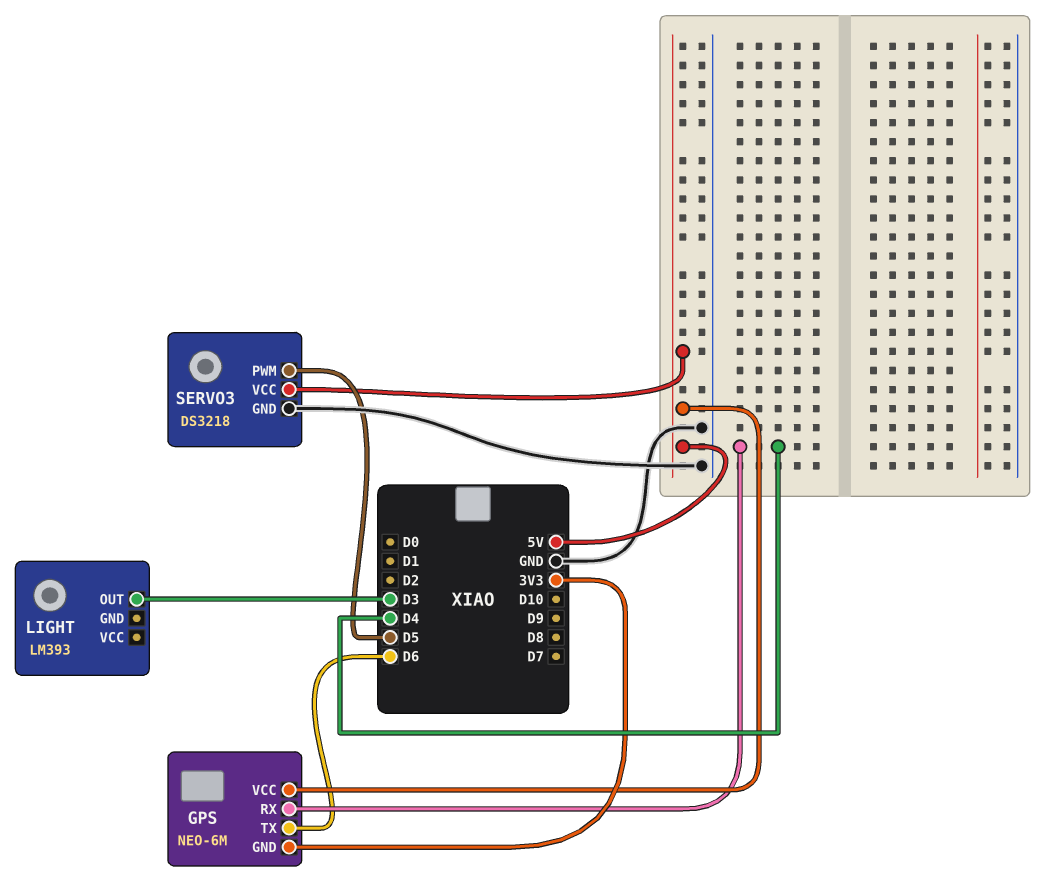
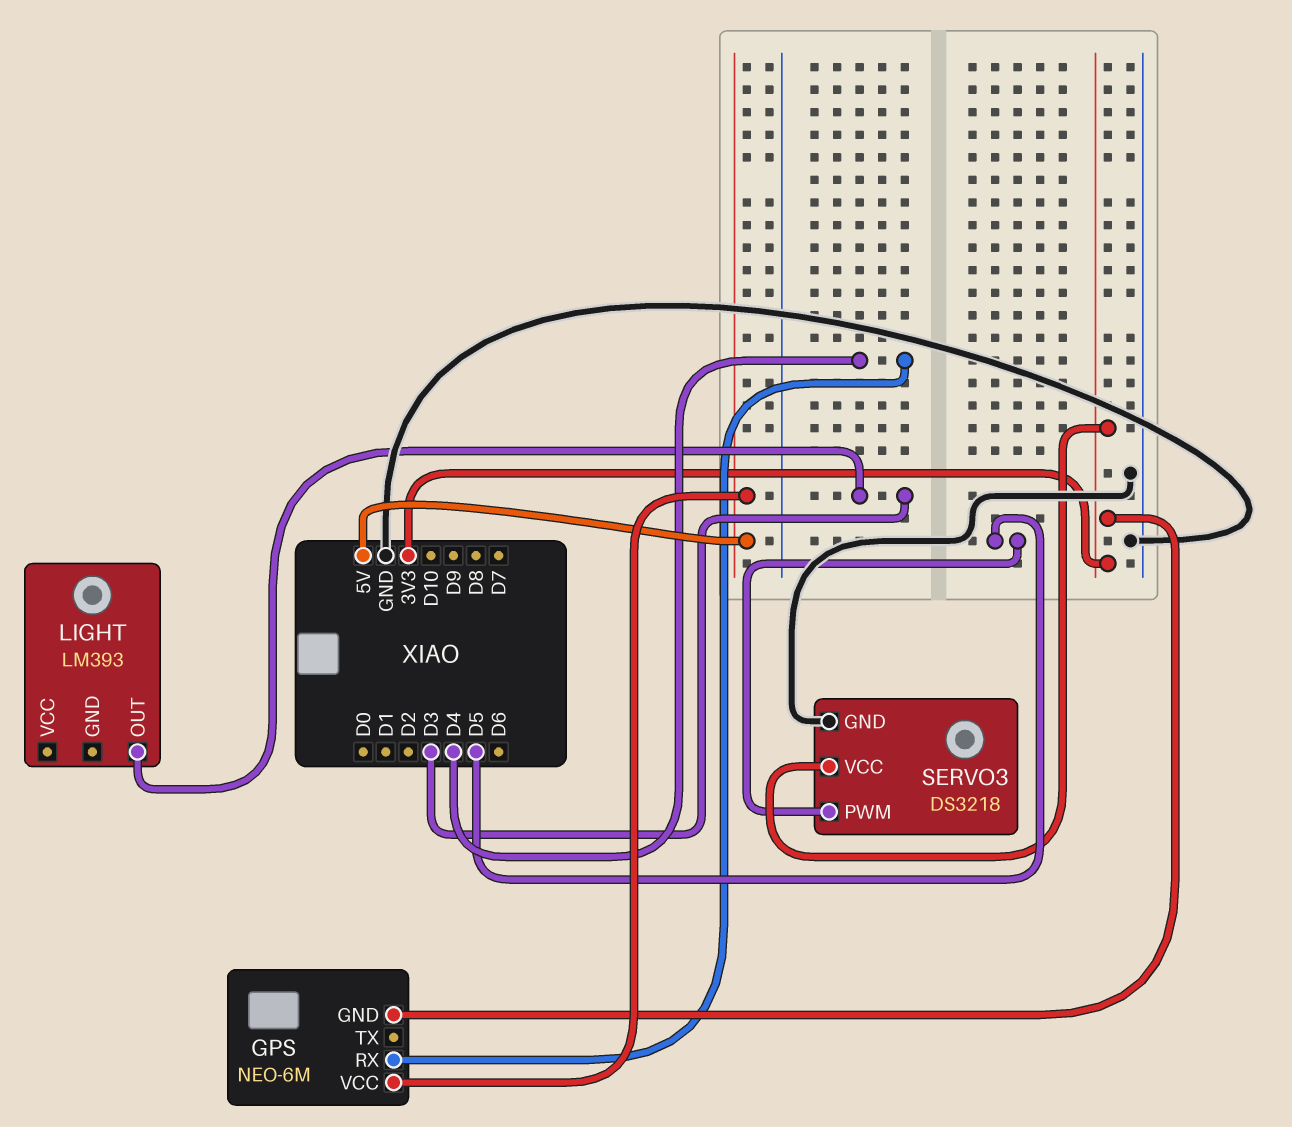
GPS pin TX: D6 -> none
SERVO3 pin VCC: 5V -> 3V3

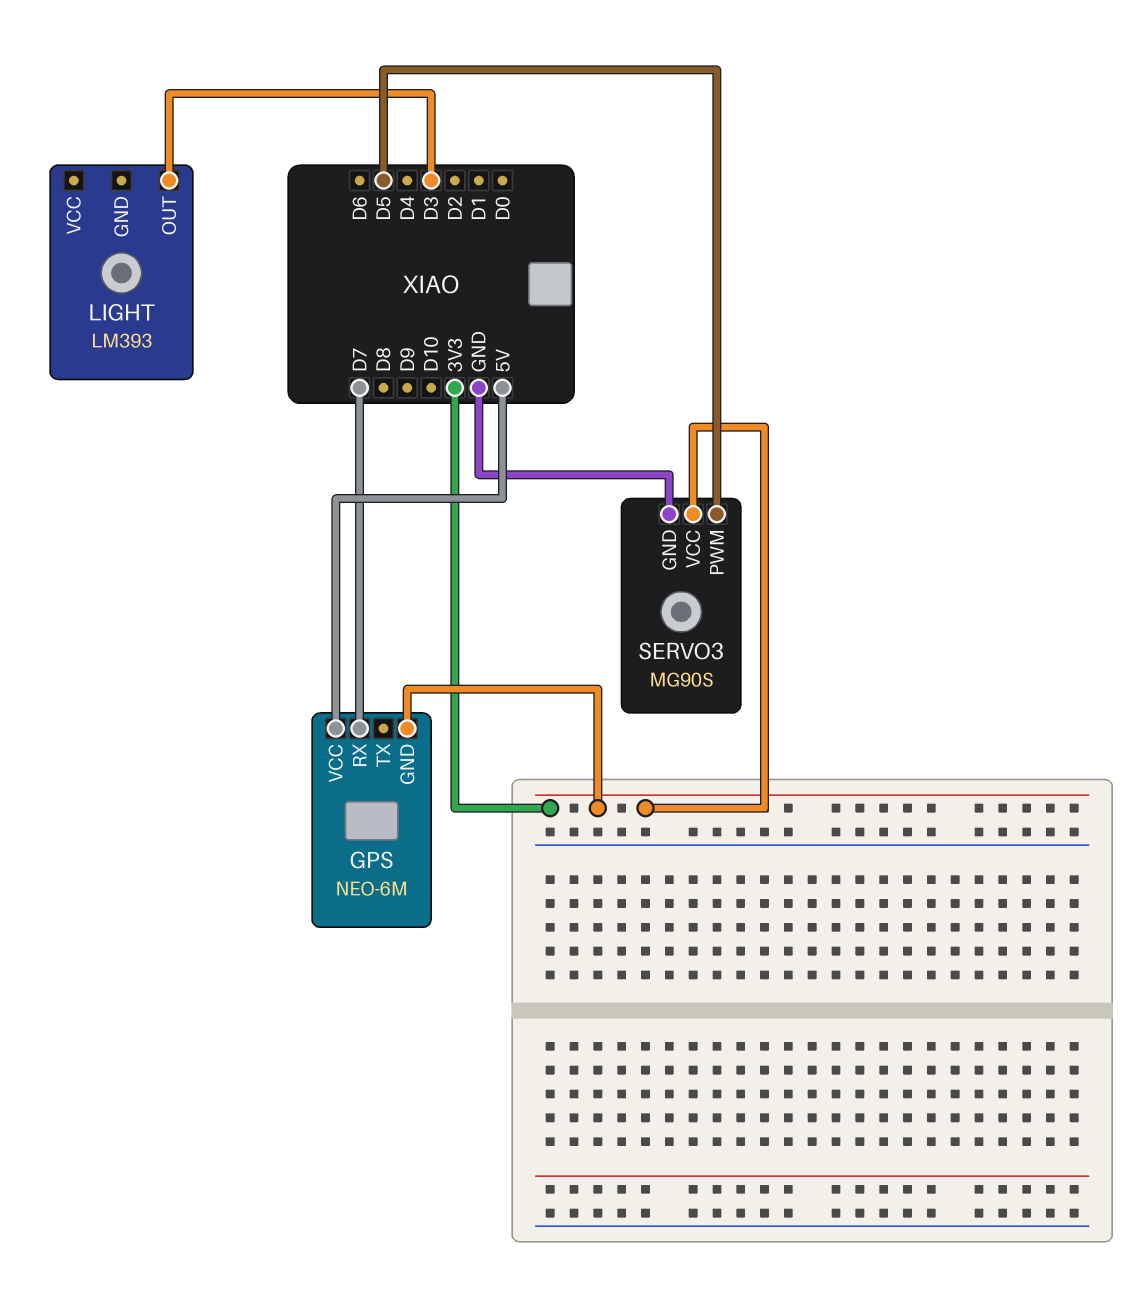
GPS pin RX: D4 -> D7
SERVO3: DS3218 -> MG90S

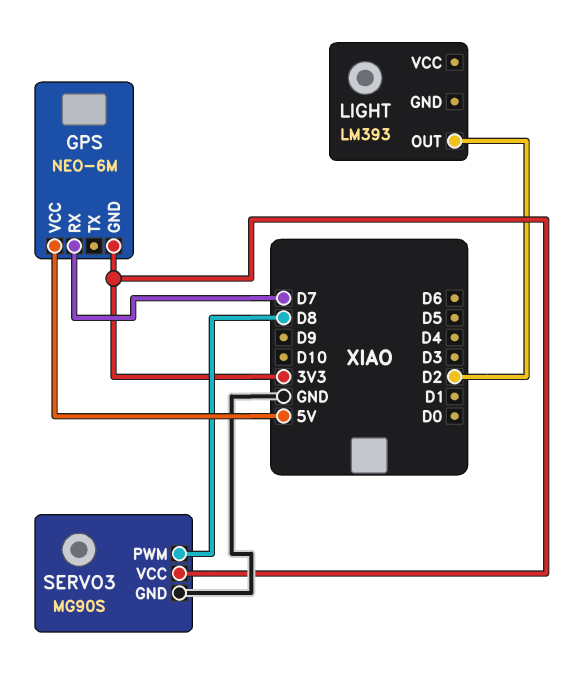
LIGHT pin OUT: D3 -> D2
SERVO3 pin PWM: D5 -> D8

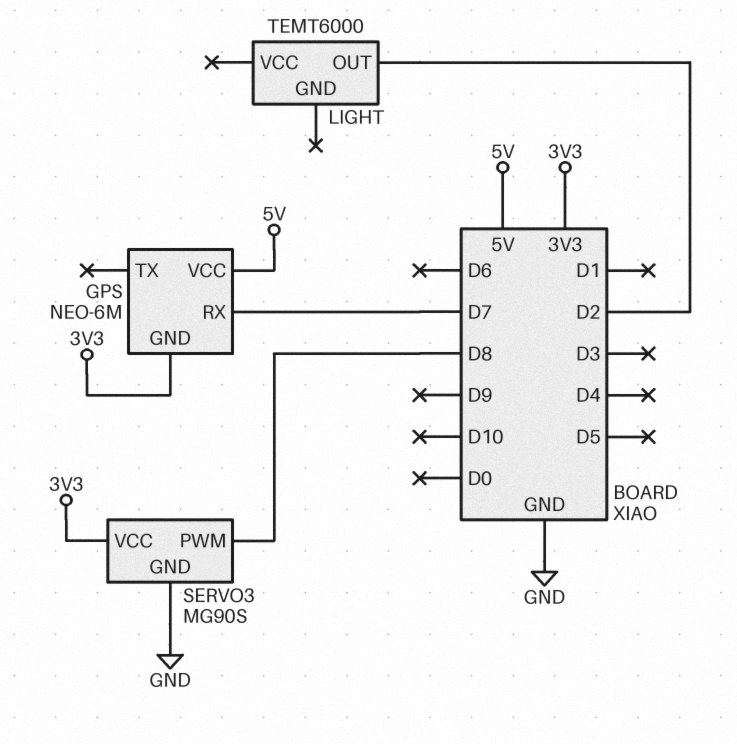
LIGHT: LM393 -> TEMT6000

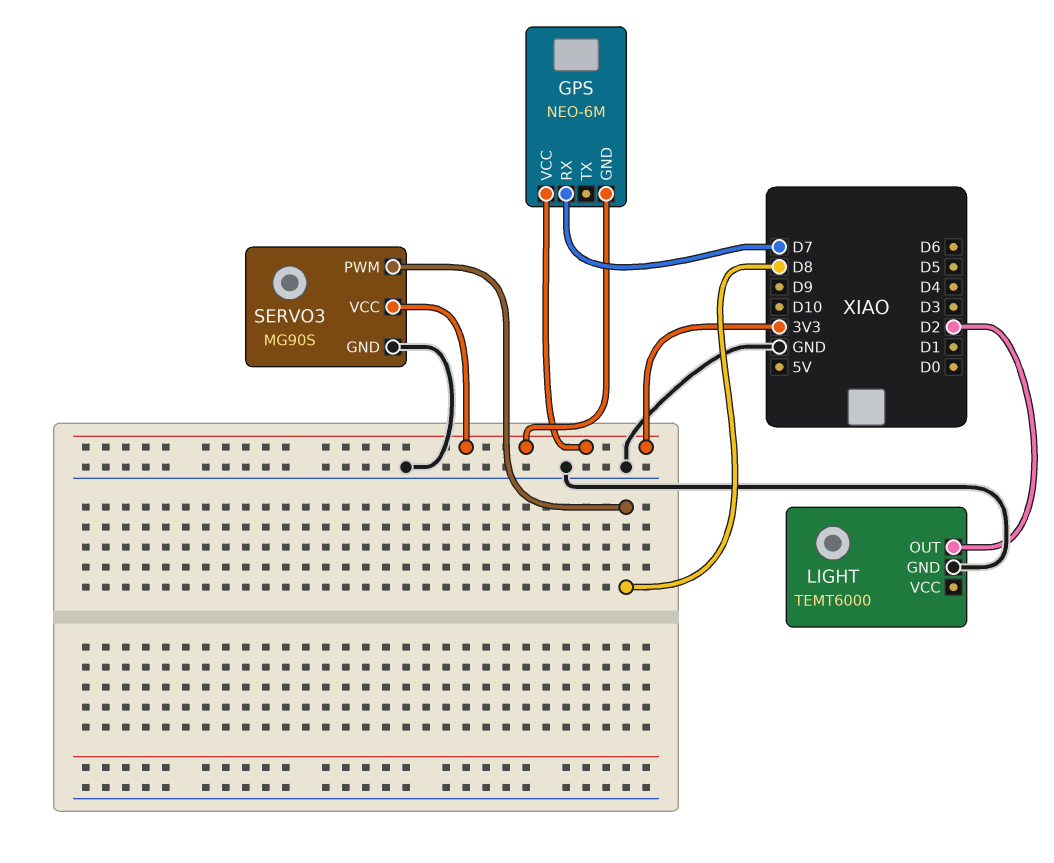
GPS pin VCC: 5V -> 3V3
LIGHT pin GND: none -> GND

